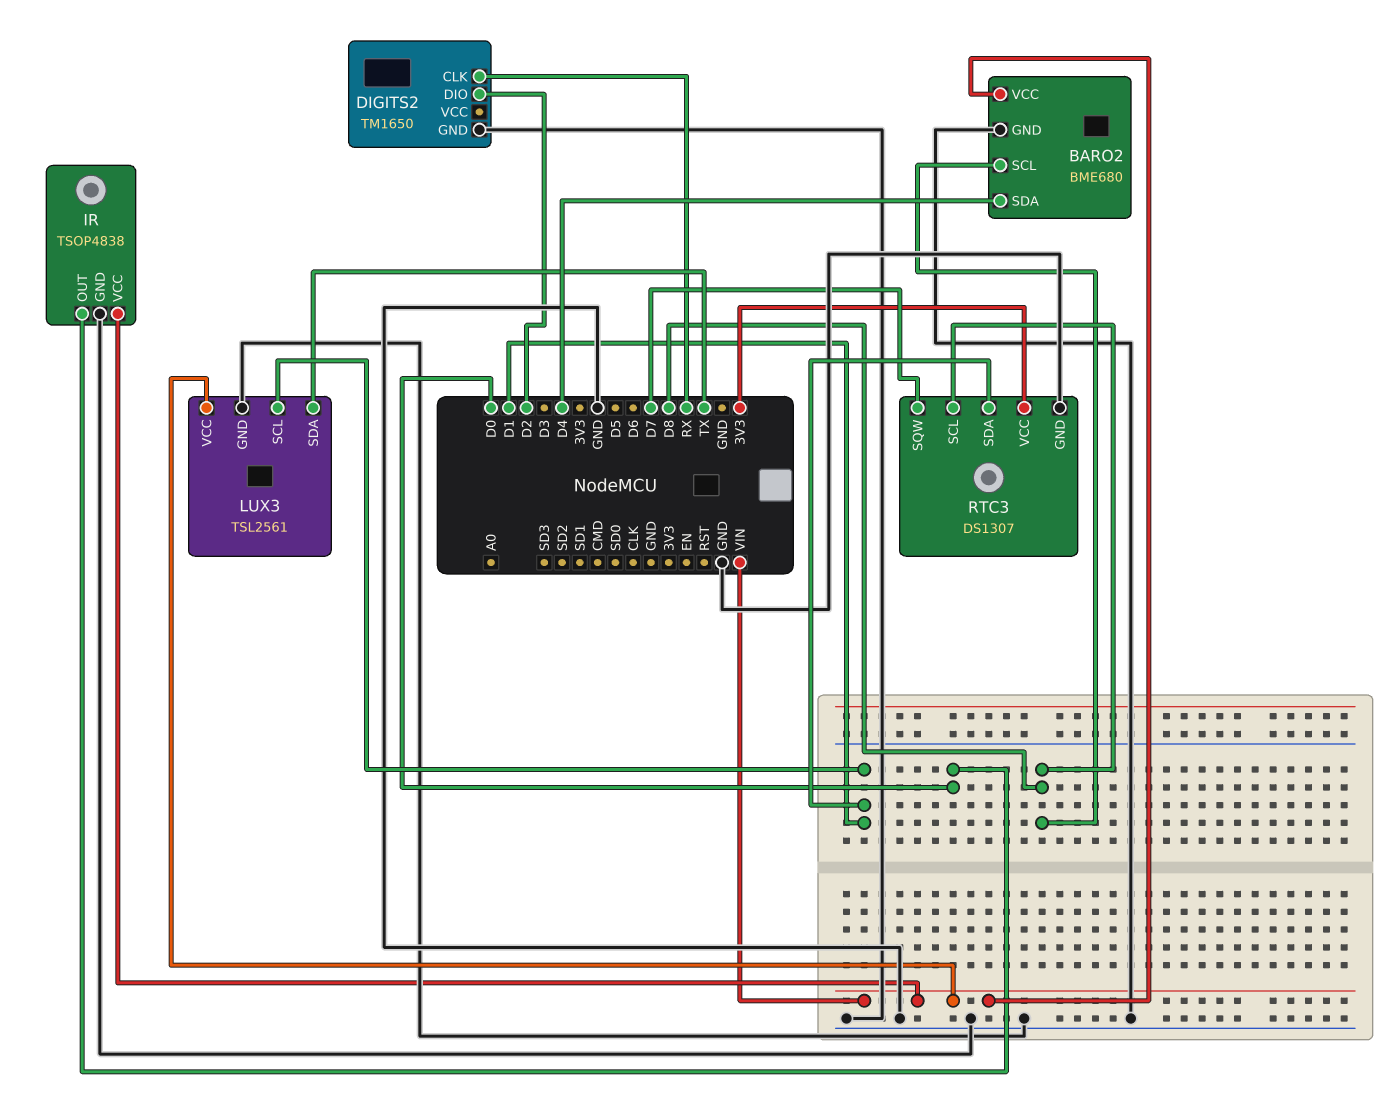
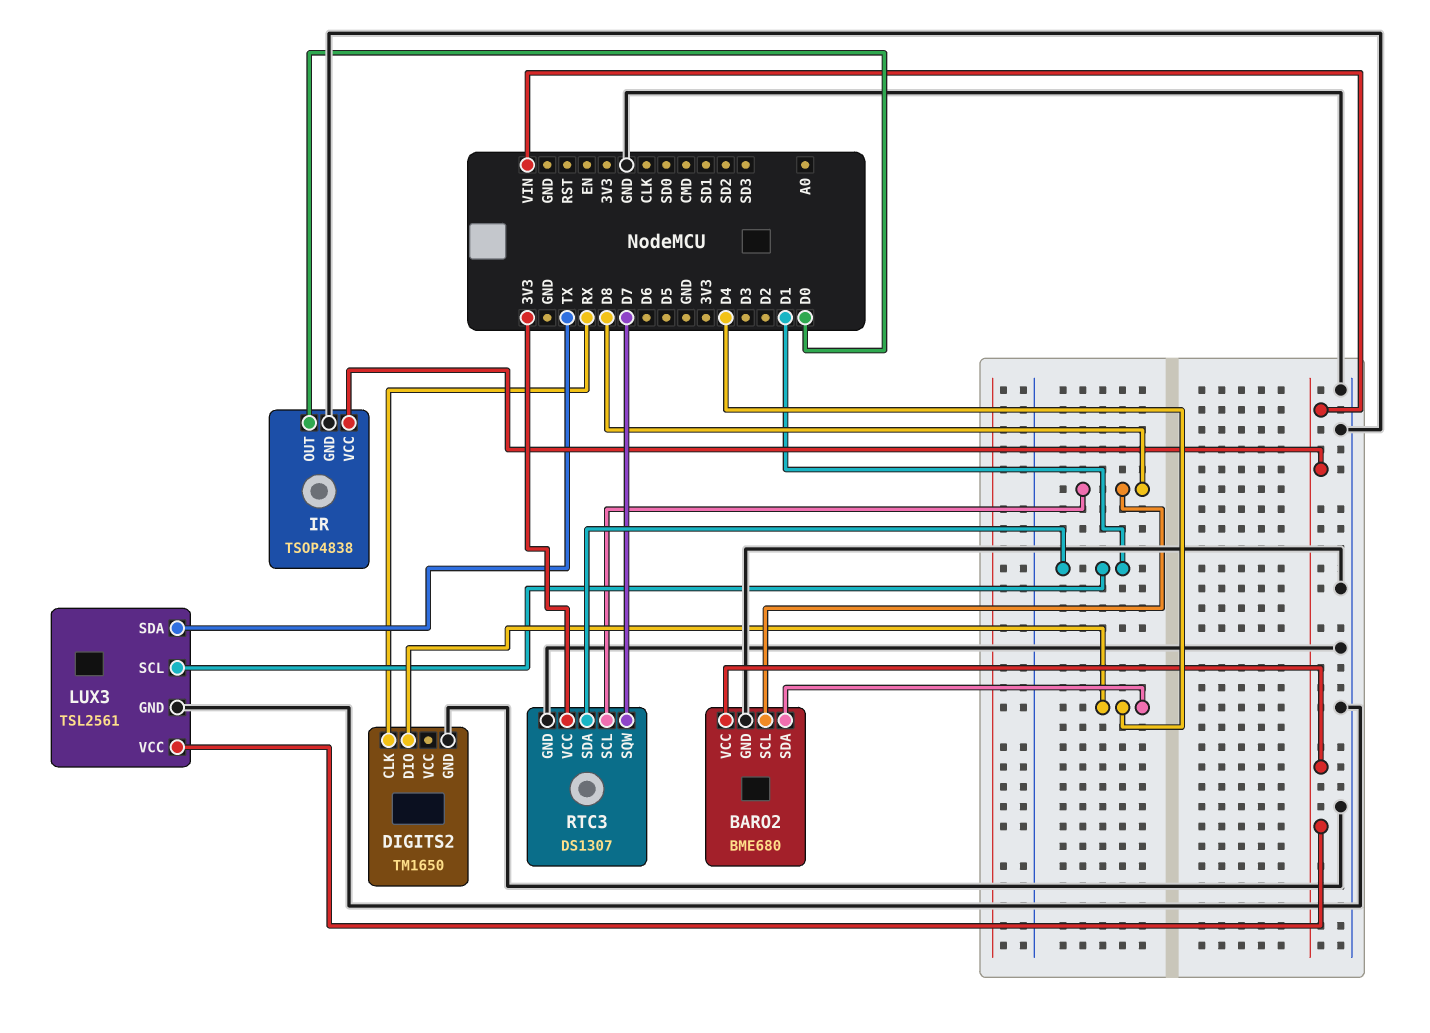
DIGITS2 pin DIO: D2 -> D4

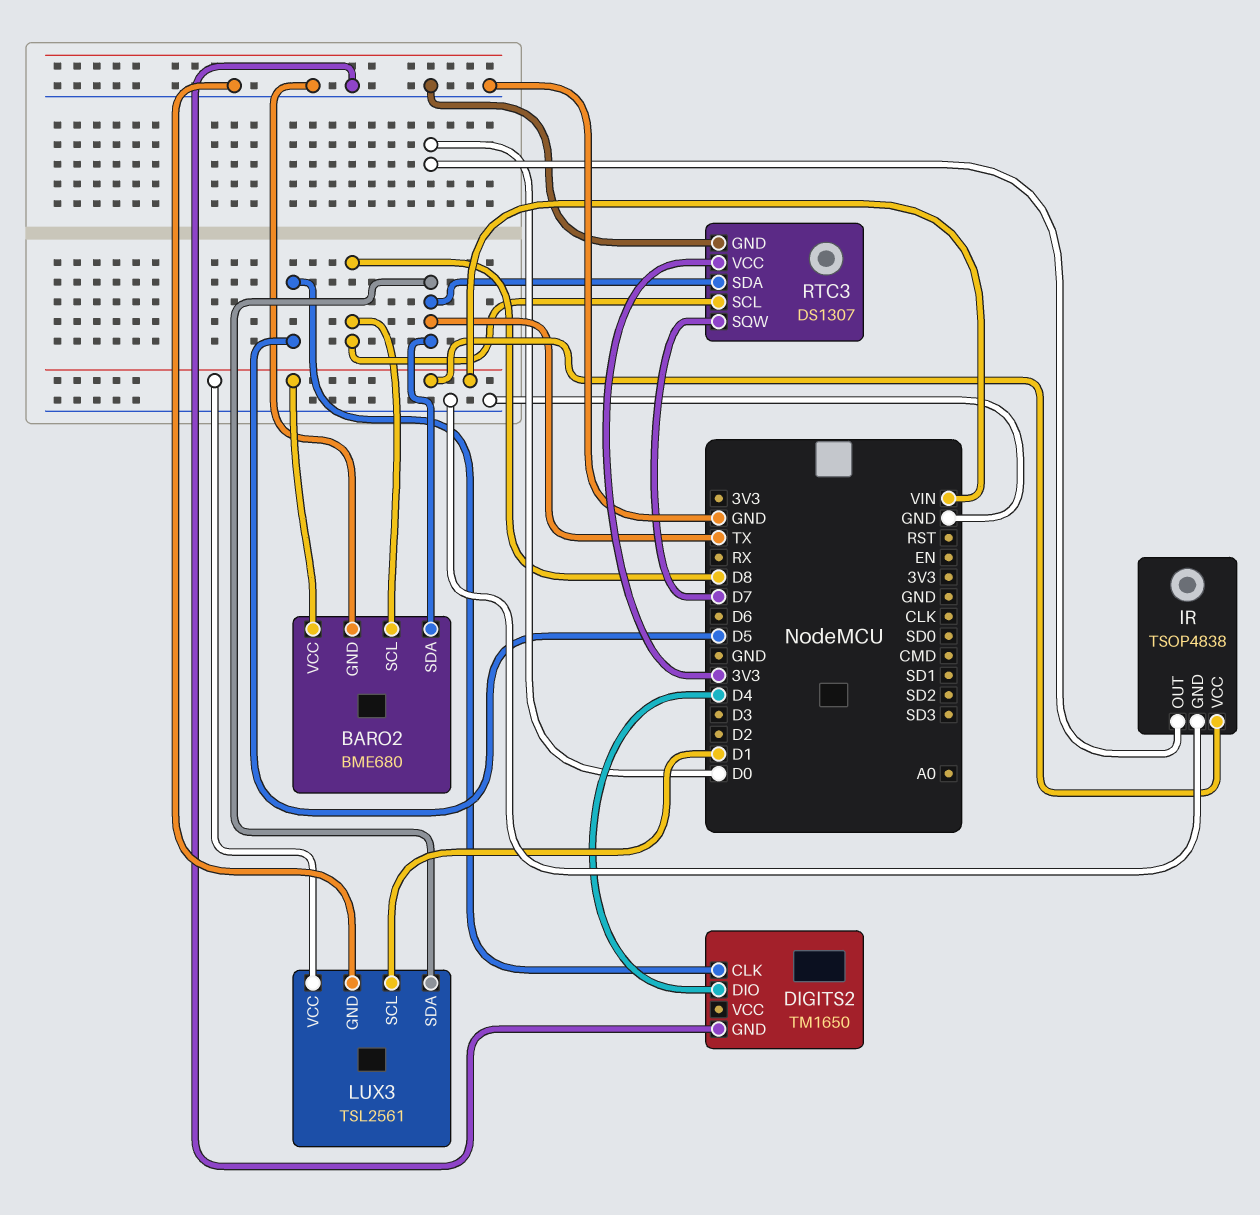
BARO2 pin SDA: D4 -> TX
DIGITS2 pin CLK: RX -> D5
RTC3 pin SDA: D1 -> TX

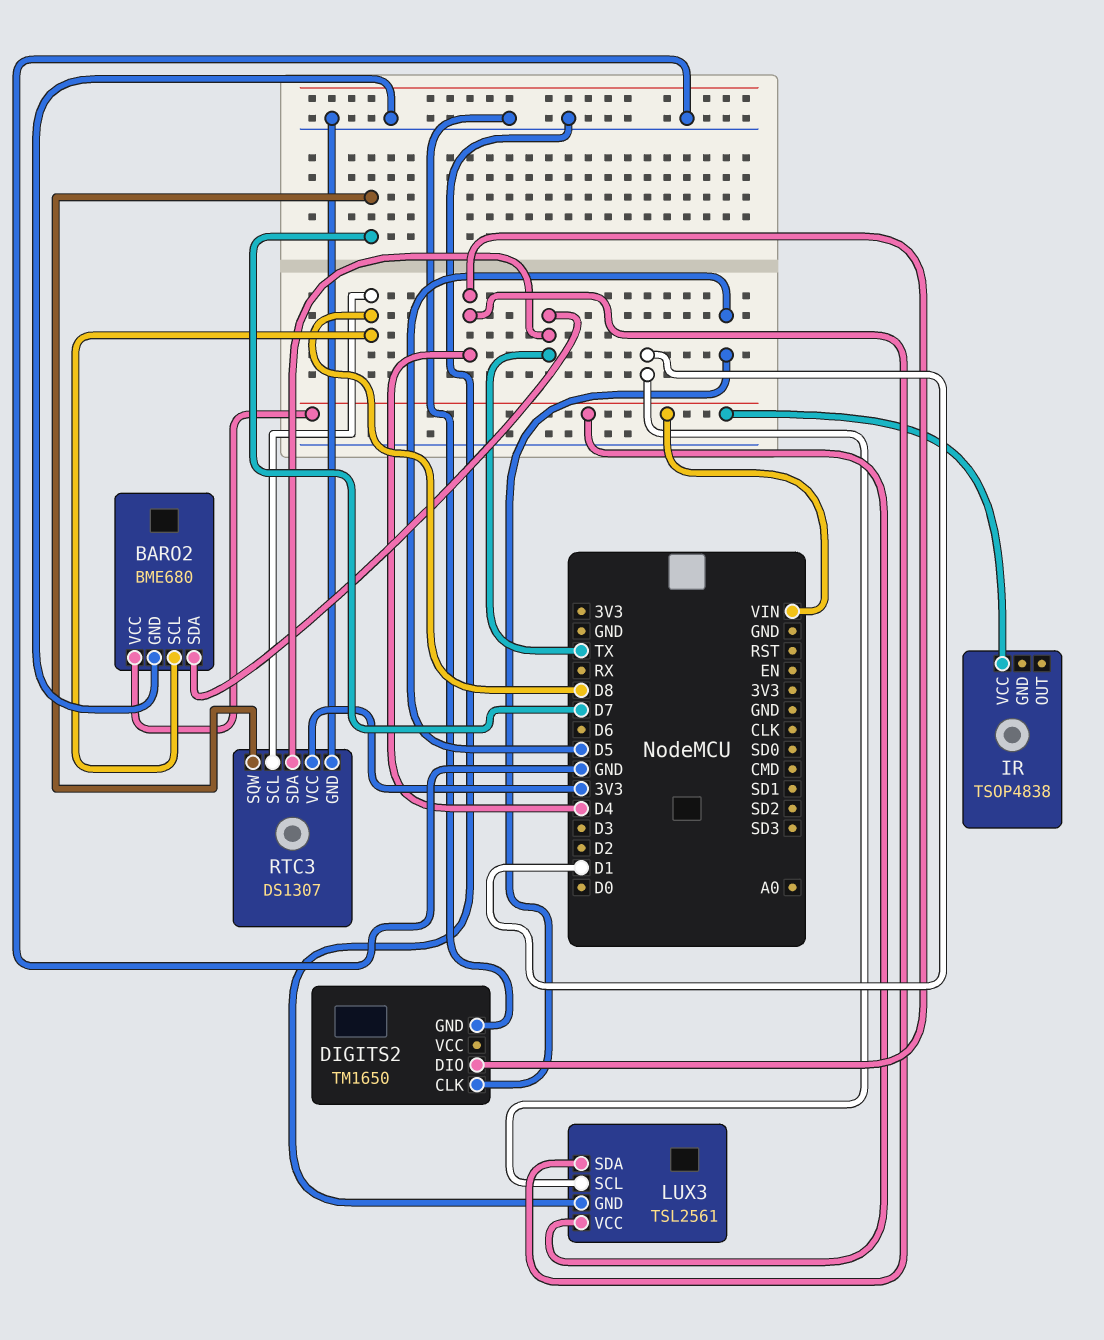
IR pin GND: GND -> none
IR pin OUT: D0 -> none
LUX3 pin SDA: TX -> D4

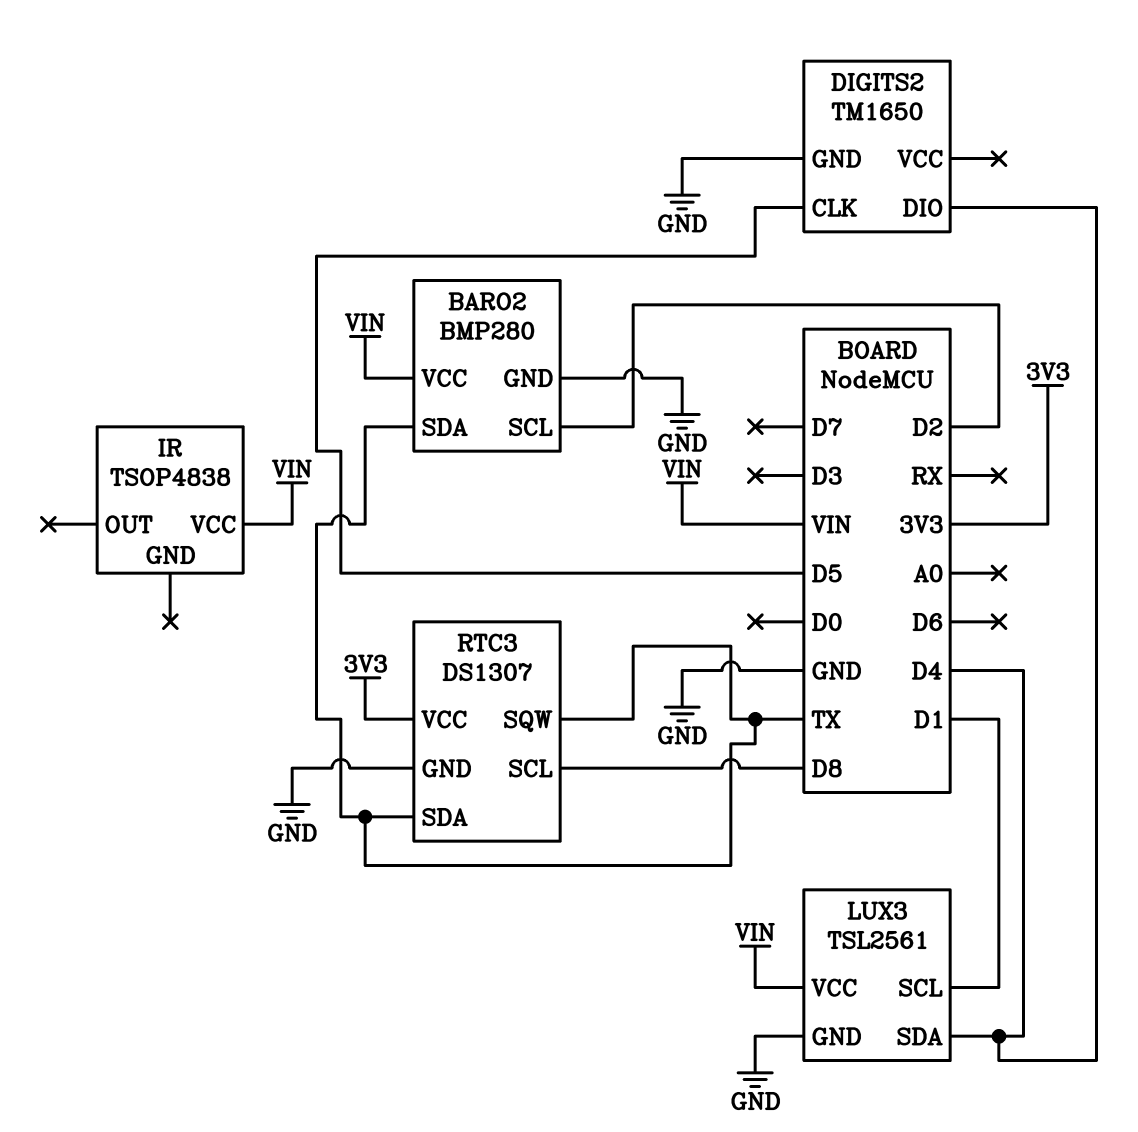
BARO2: BME680 -> BMP280
BARO2 pin SCL: D8 -> D2
RTC3 pin SQW: D7 -> TX

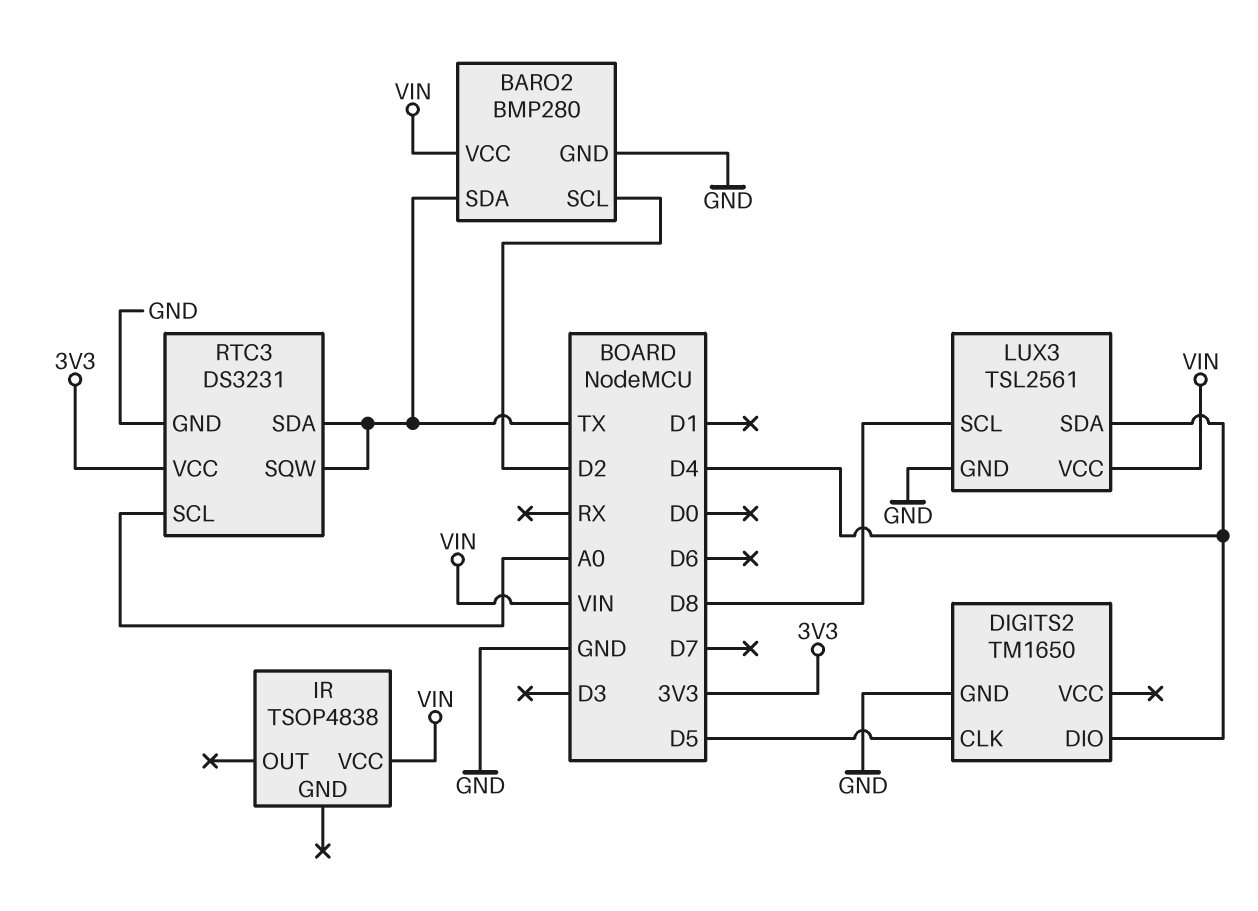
LUX3 pin SCL: D1 -> D8
RTC3: DS1307 -> DS3231
RTC3 pin SCL: D8 -> A0

